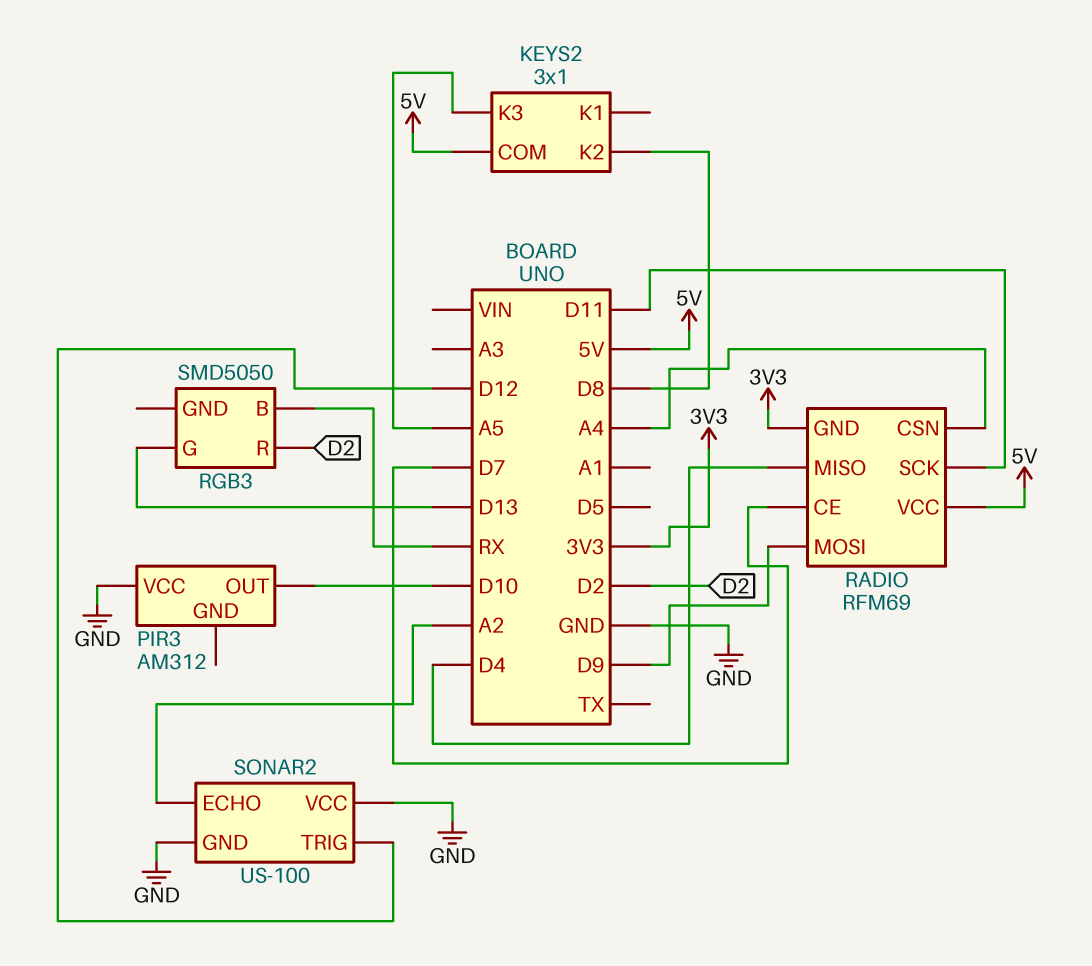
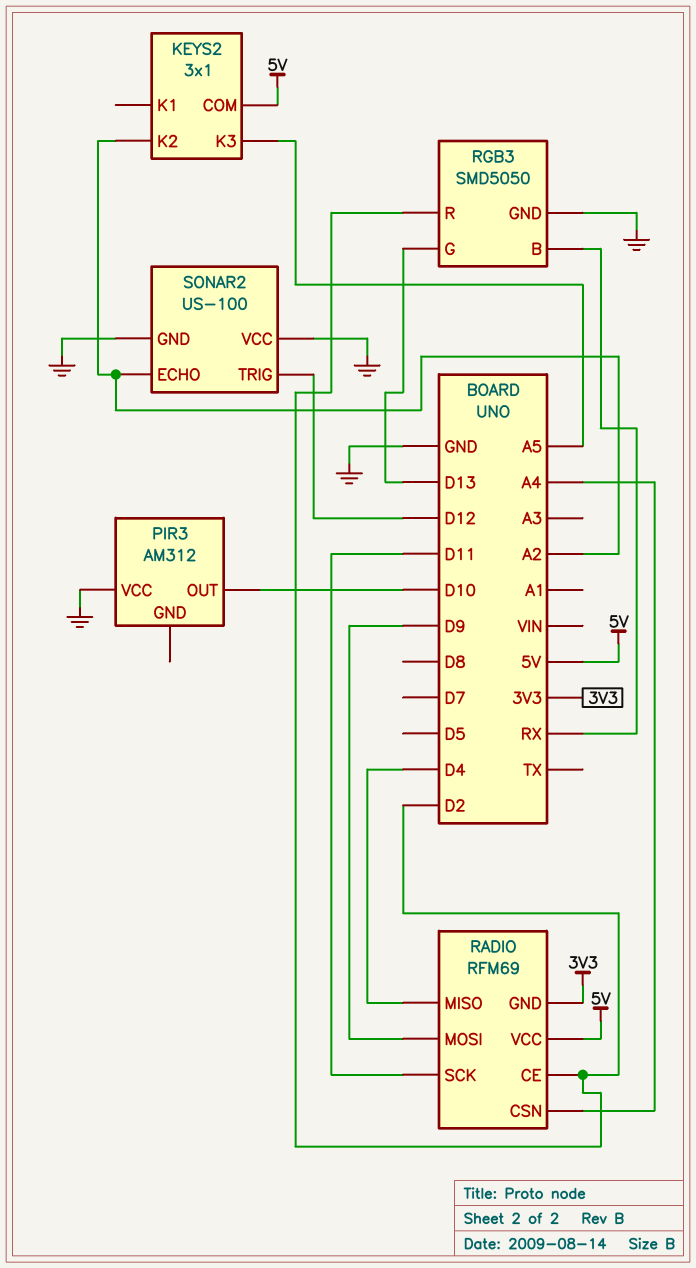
KEYS2 pin K2: D8 -> A2
RADIO pin CE: D7 -> D2
RGB3 pin GND: none -> GND

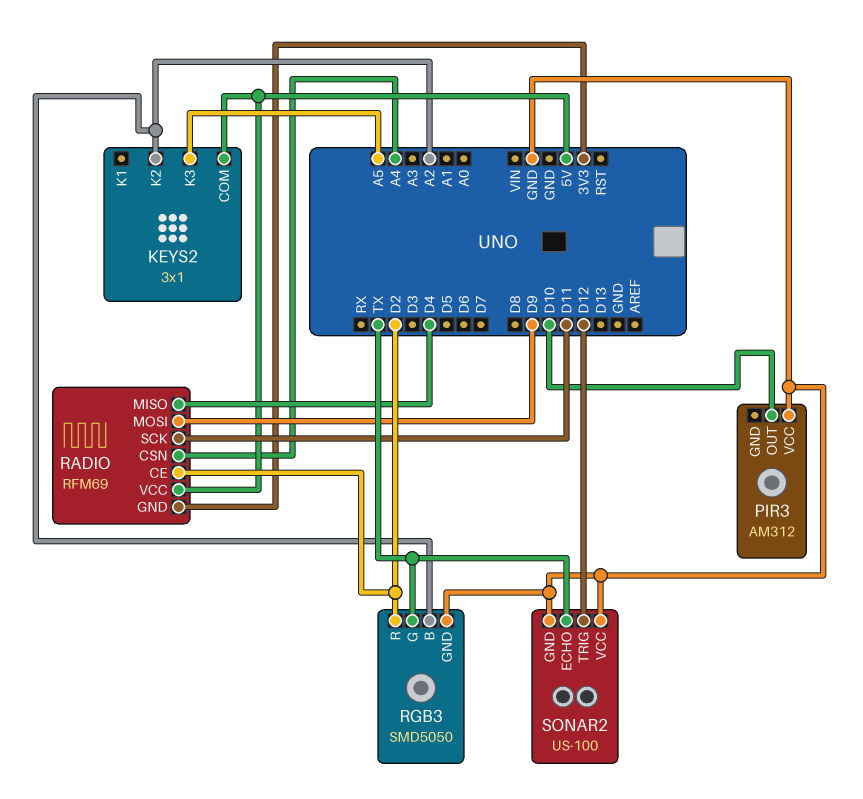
RGB3 pin B: RX -> A2
RGB3 pin G: D13 -> TX
SONAR2 pin ECHO: A2 -> TX

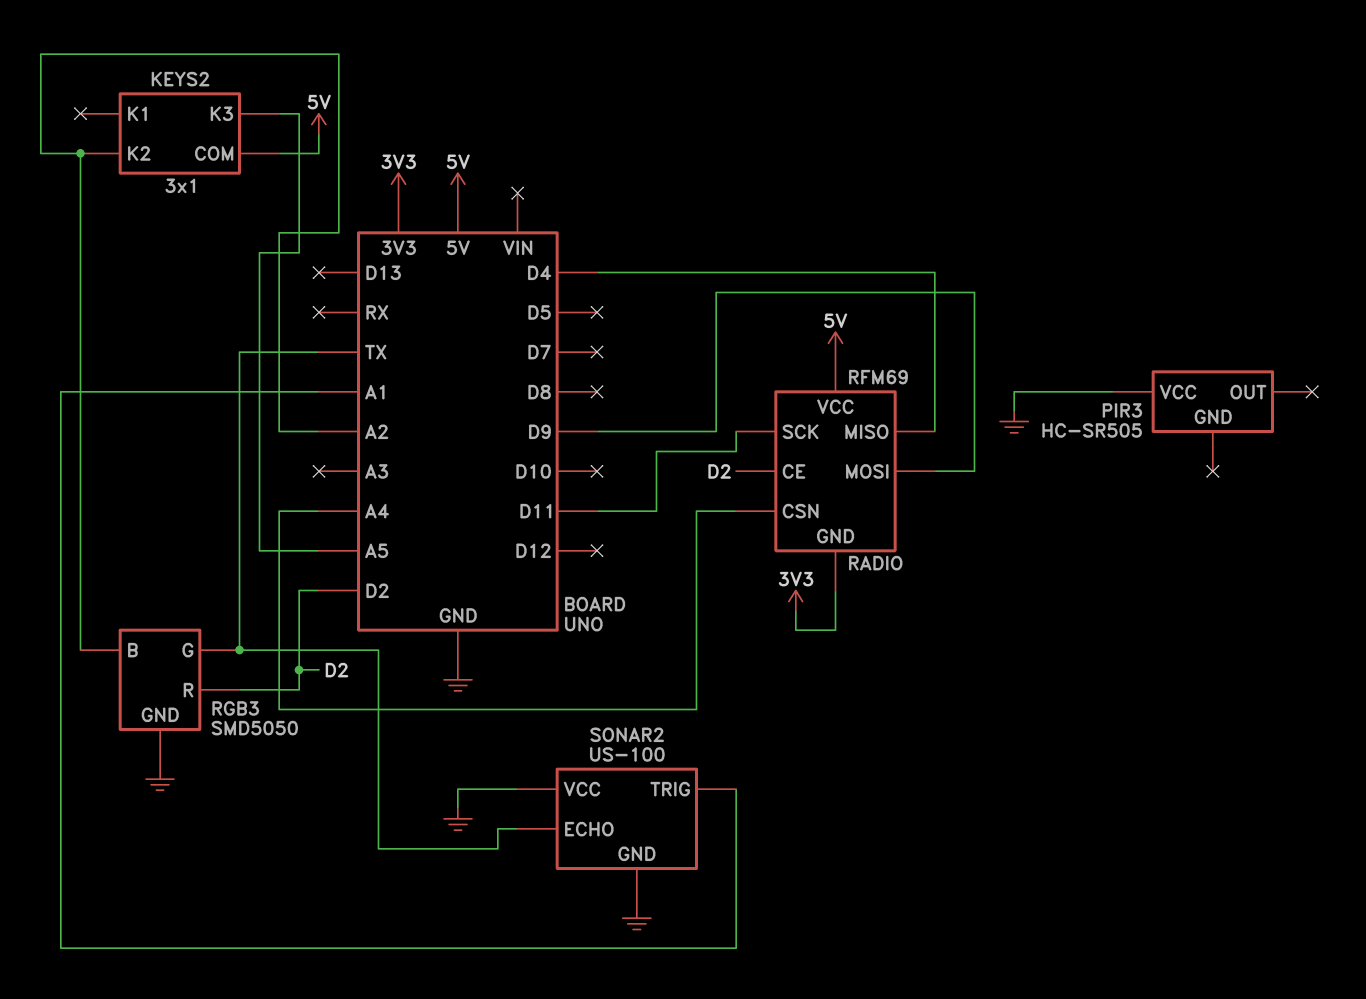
PIR3: AM312 -> HC-SR505
PIR3 pin OUT: D10 -> none
SONAR2 pin TRIG: D12 -> A1

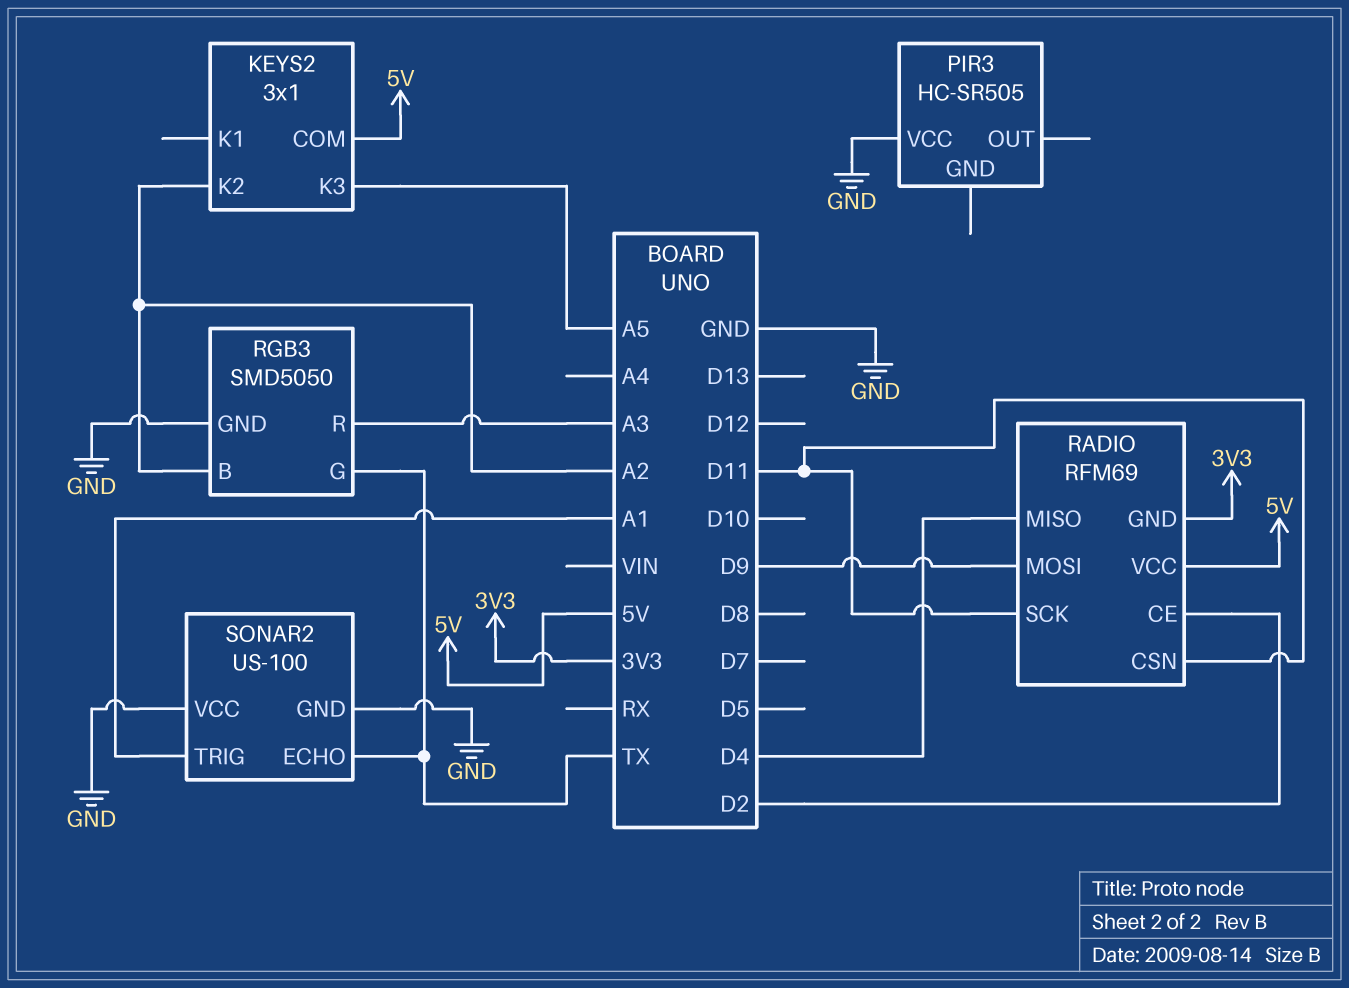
RADIO pin CSN: A4 -> D11
RGB3 pin R: D2 -> A3

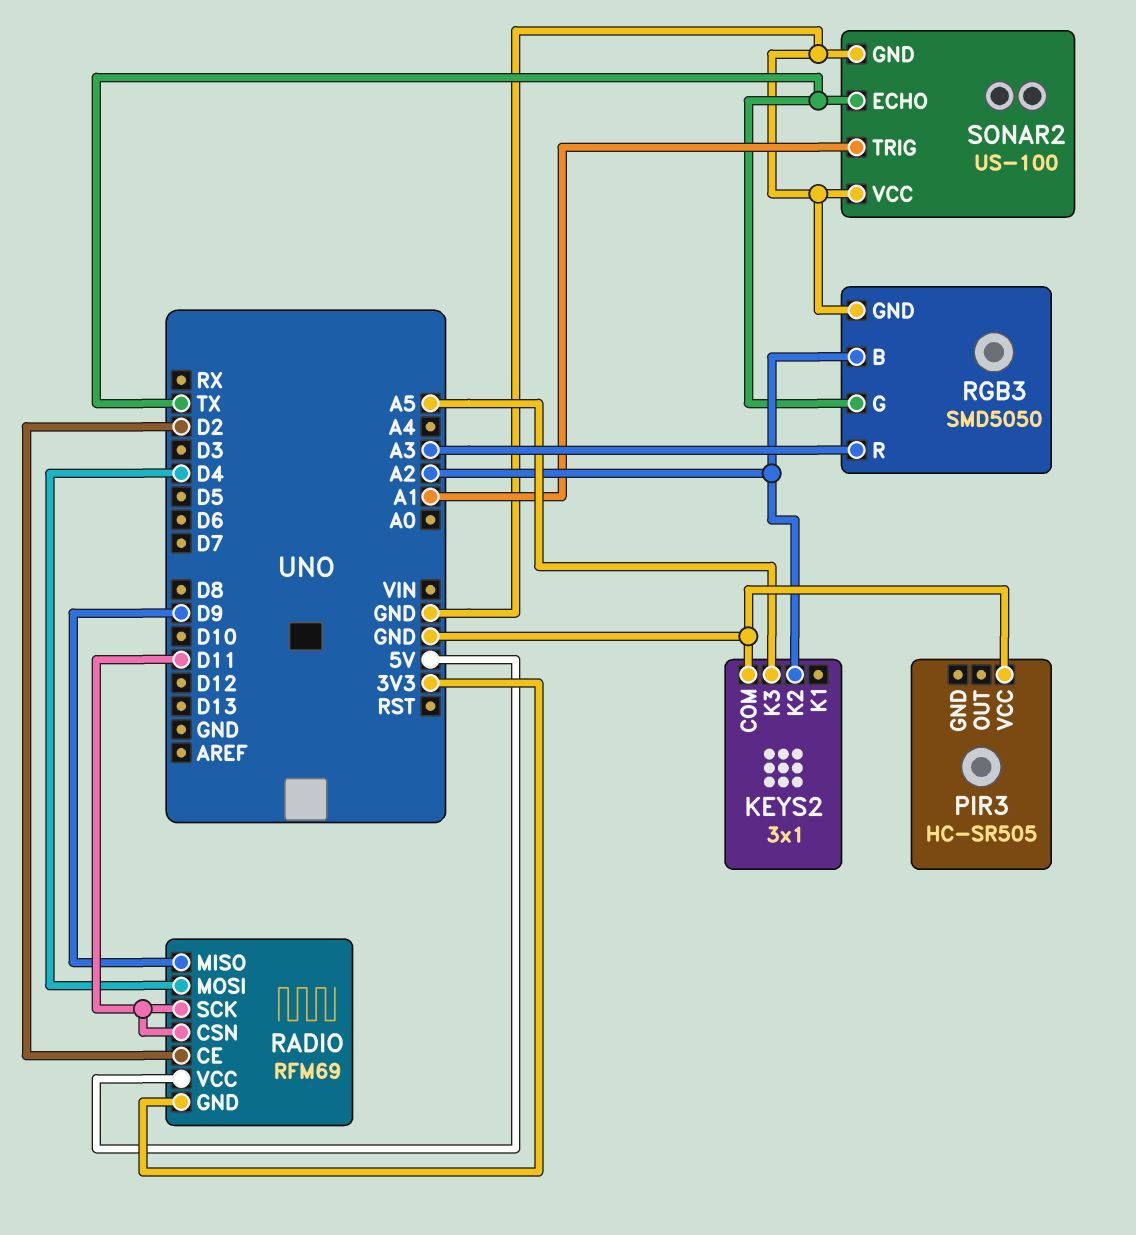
KEYS2 pin COM: 5V -> GND
RADIO pin MISO: D4 -> D9
RADIO pin MOSI: D9 -> D4

